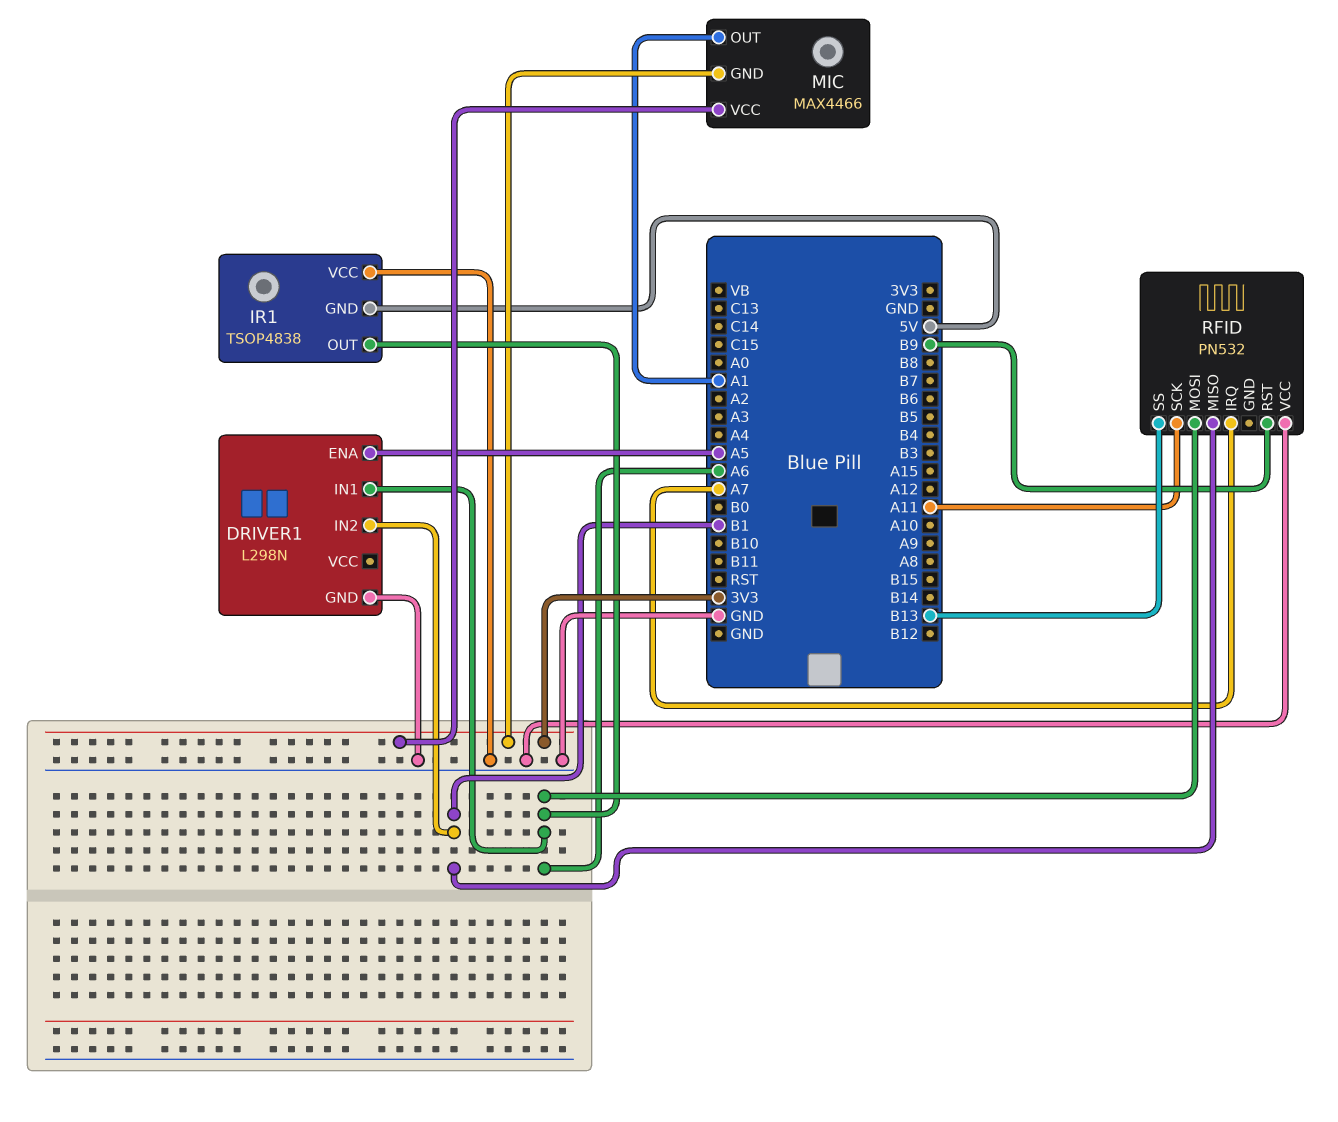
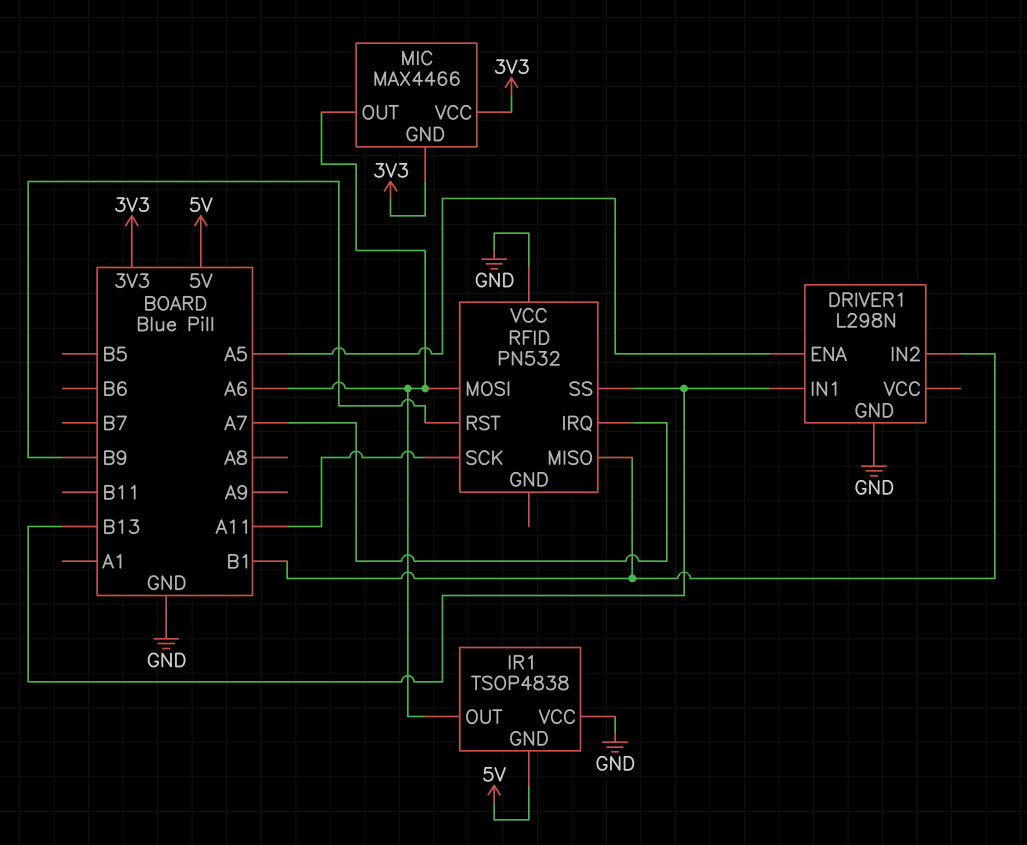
DRIVER1 pin IN1: A6 -> B13
MIC pin OUT: A1 -> A6

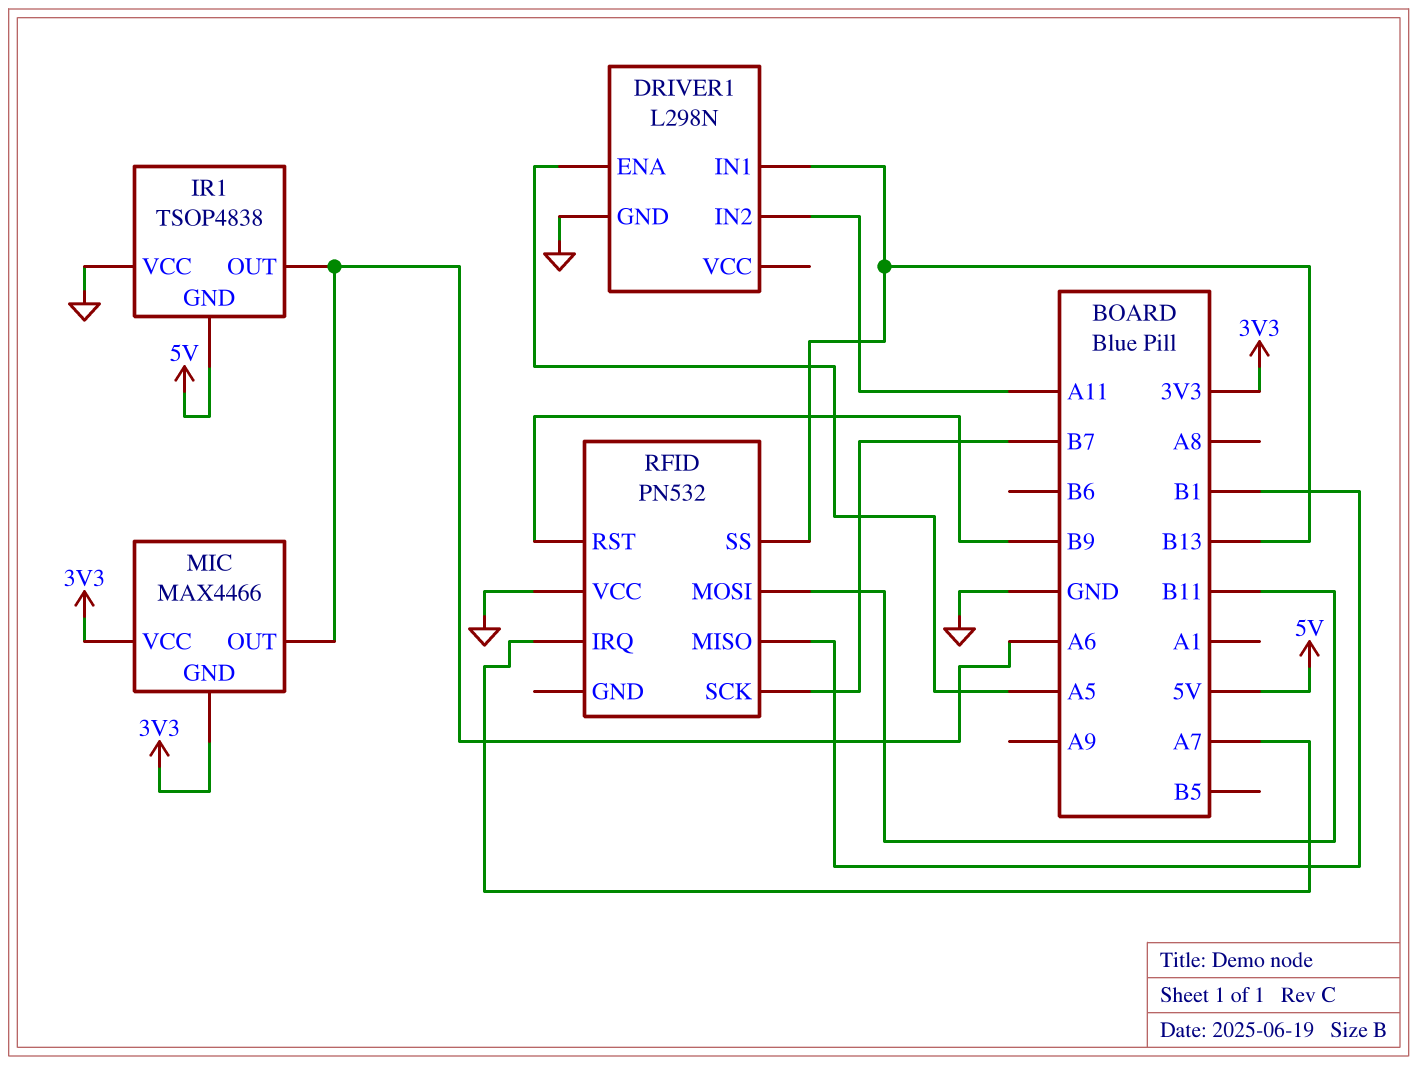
DRIVER1 pin IN2: B1 -> A11
RFID pin MOSI: A6 -> B11
RFID pin SCK: A11 -> B7

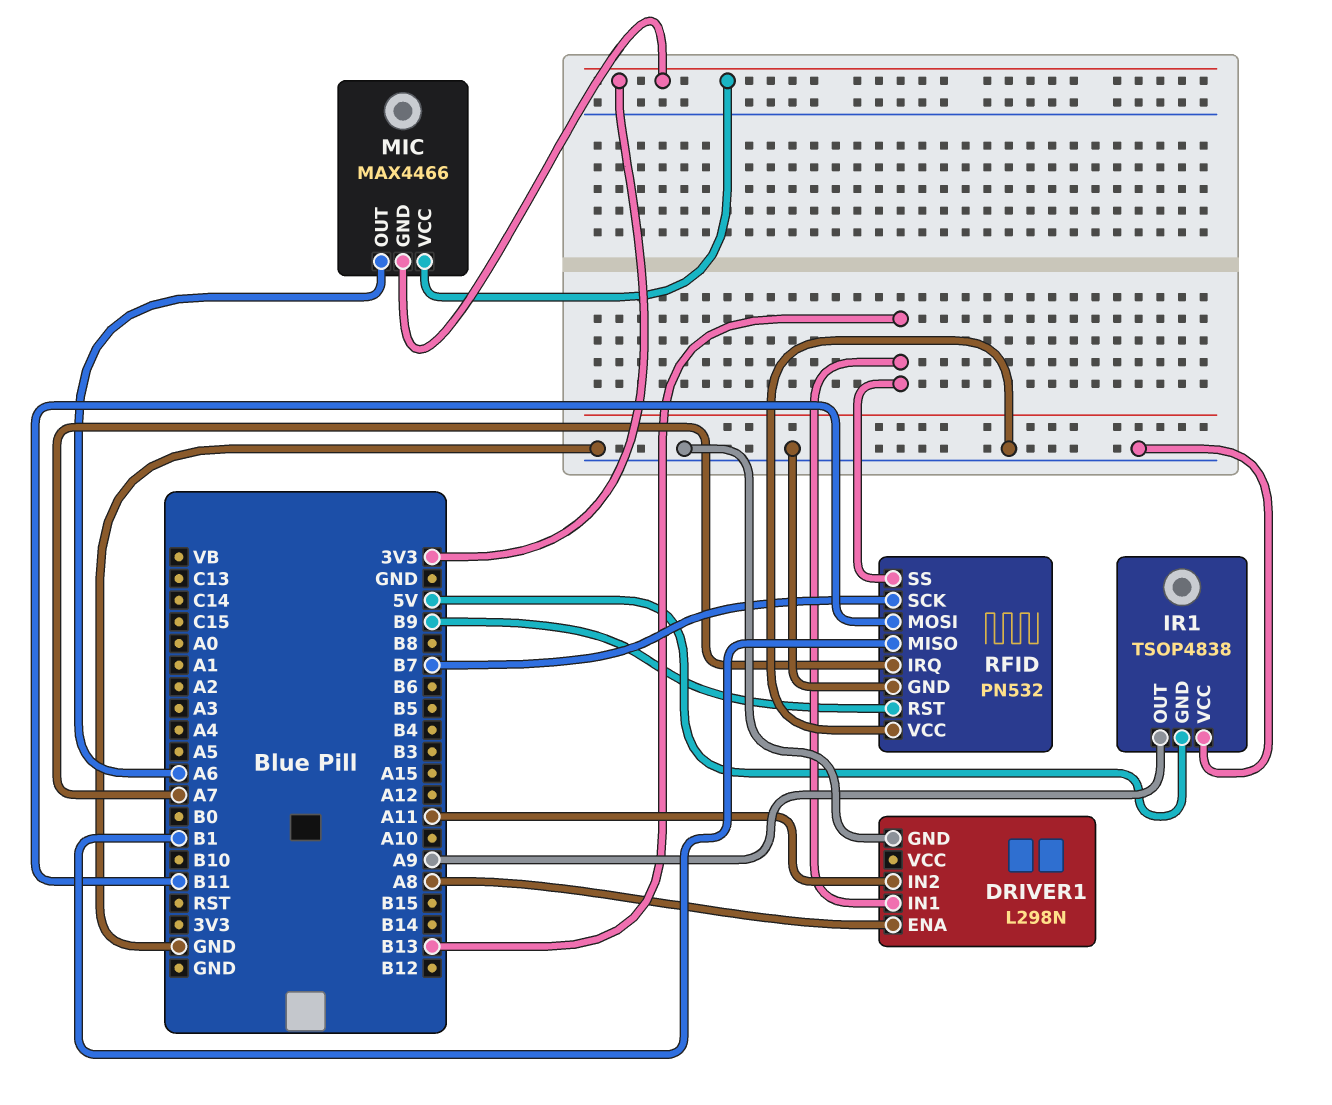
DRIVER1 pin ENA: A5 -> A8
IR1 pin OUT: A6 -> A9
RFID pin GND: none -> GND

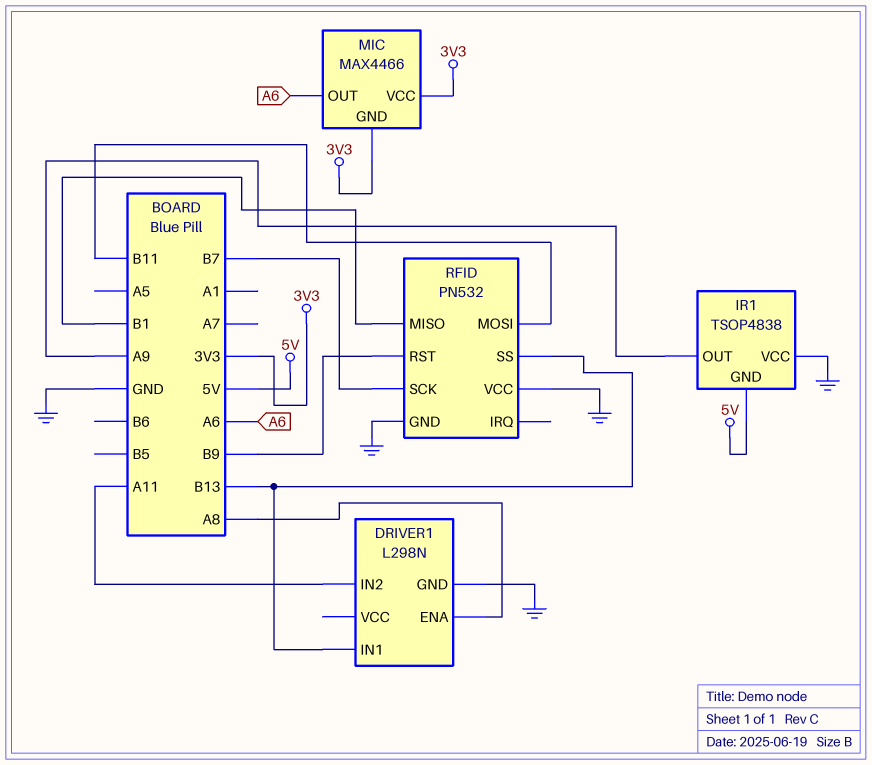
RFID pin IRQ: A7 -> none

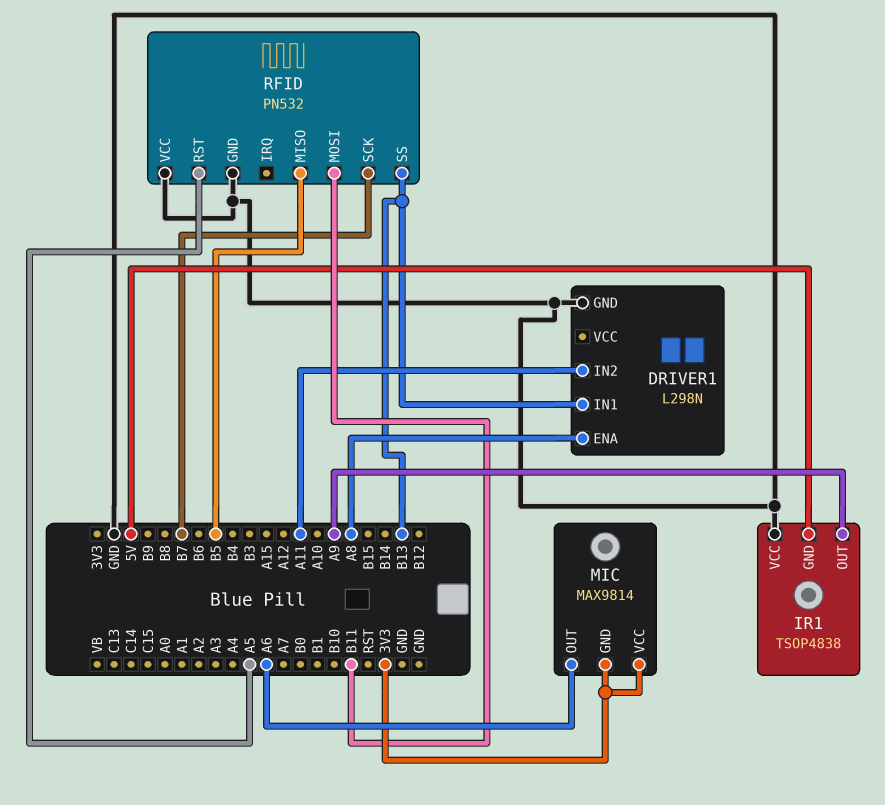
MIC: MAX4466 -> MAX9814
RFID pin MISO: B1 -> B5
RFID pin RST: B9 -> A5

